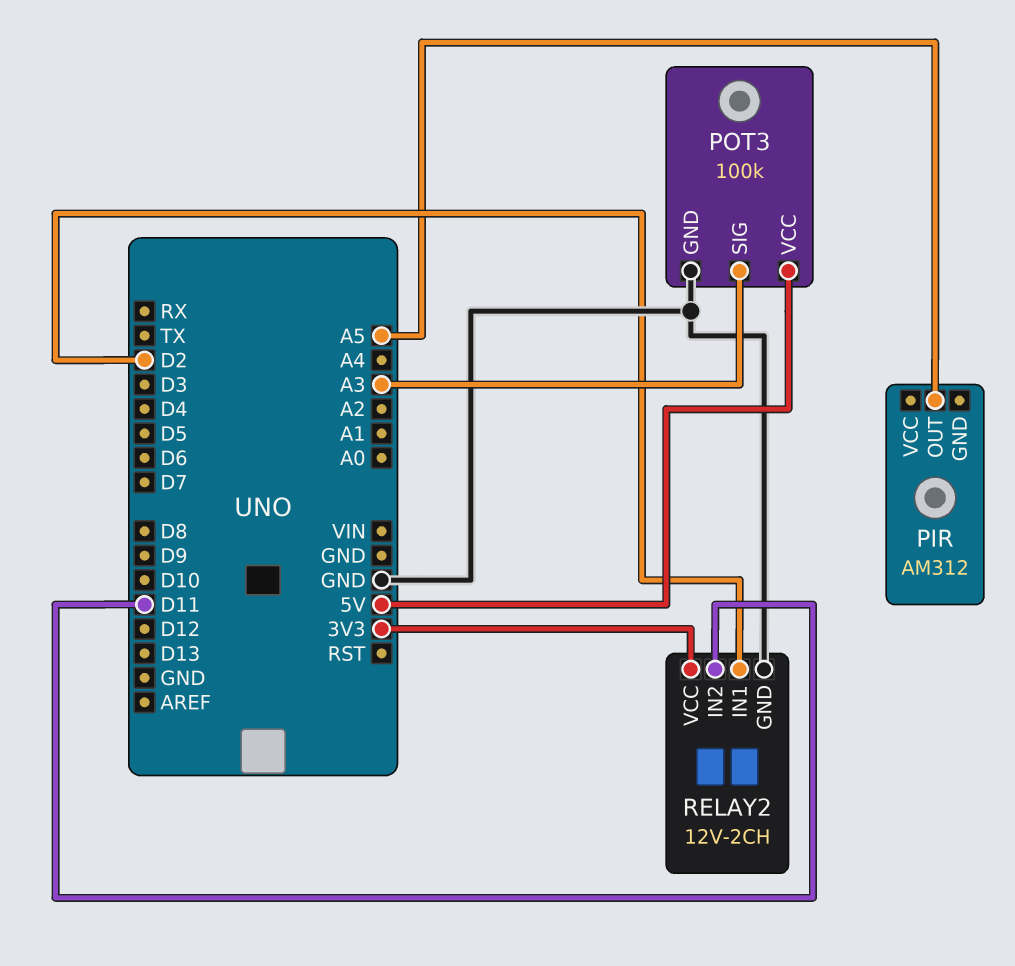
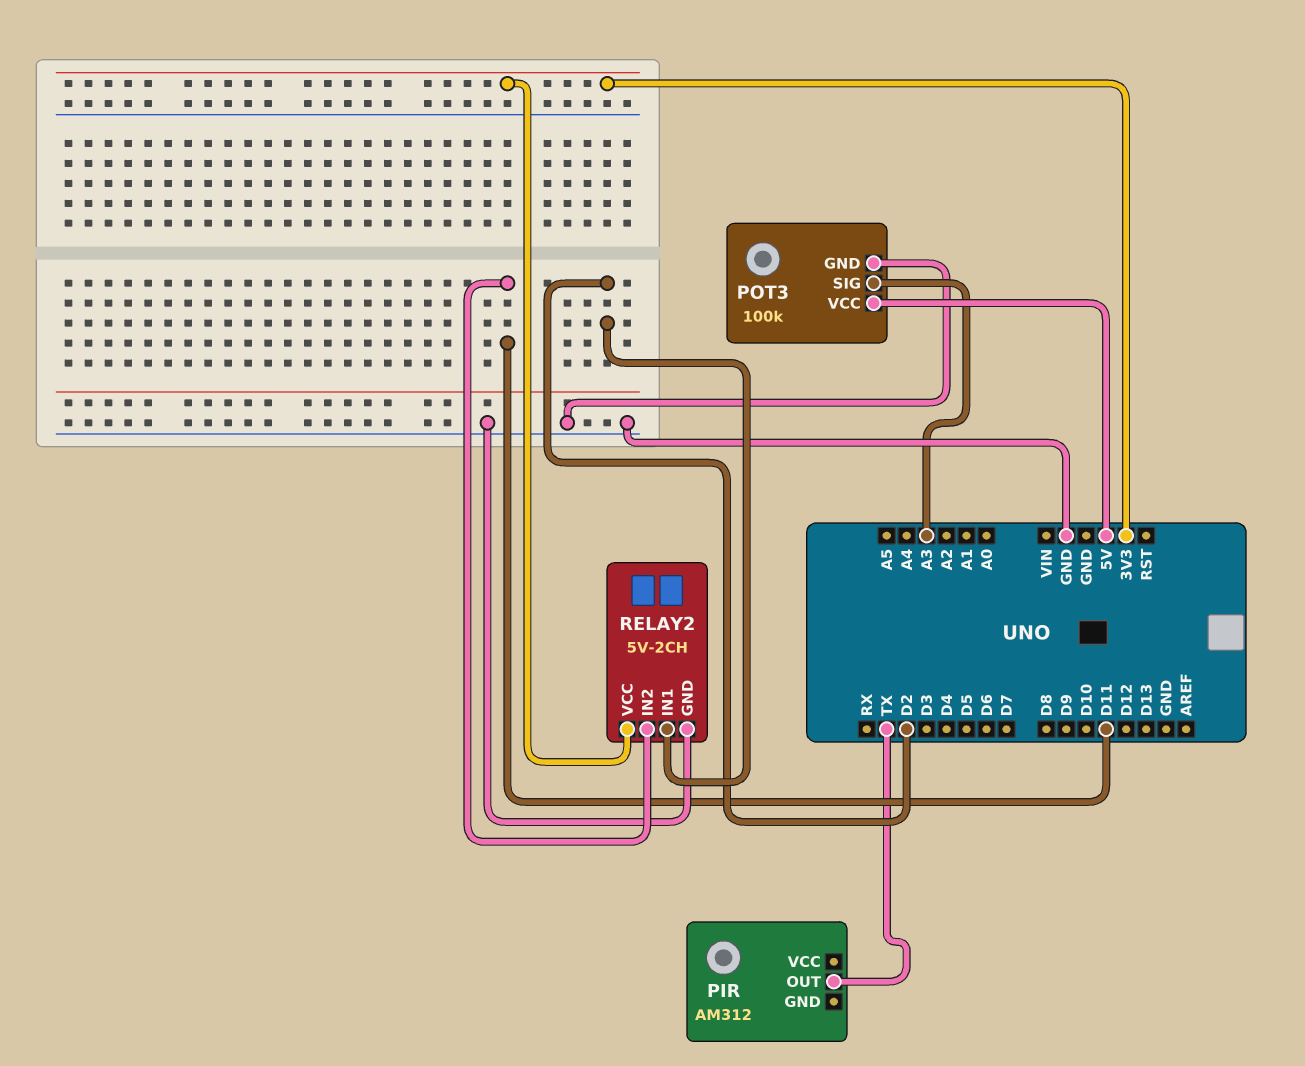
PIR pin OUT: A5 -> TX
RELAY2: 12V-2CH -> 5V-2CH

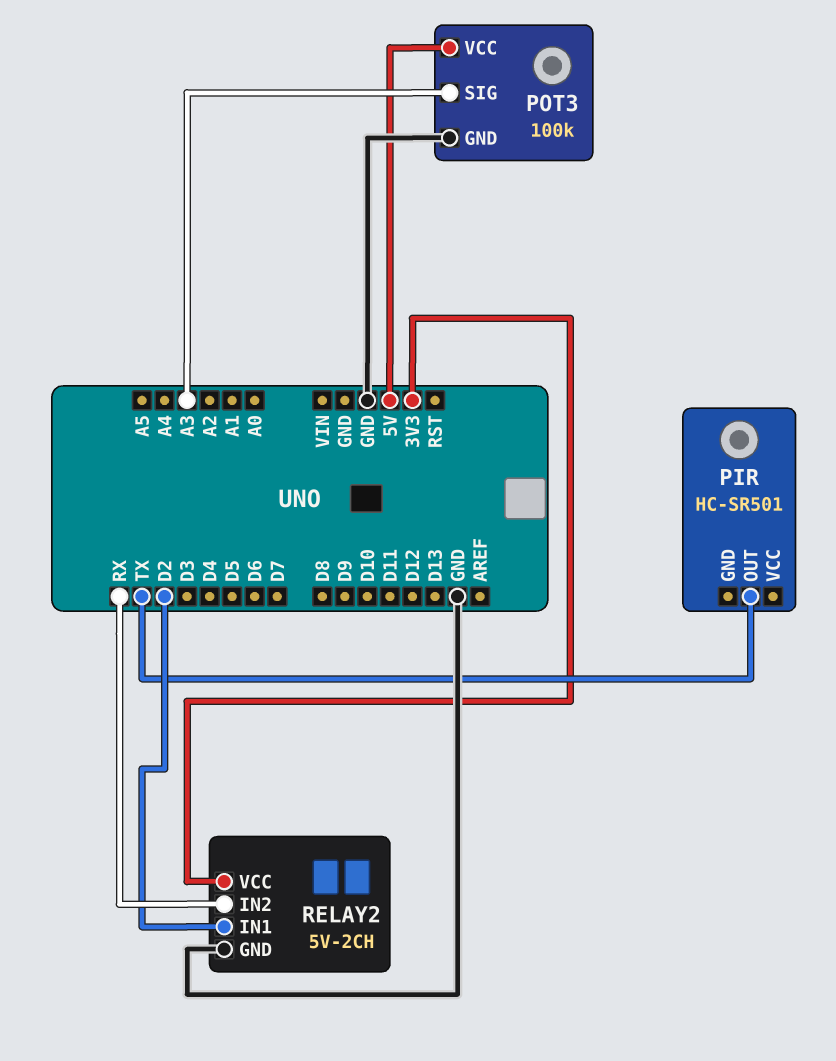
PIR: AM312 -> HC-SR501
RELAY2 pin IN2: D11 -> RX

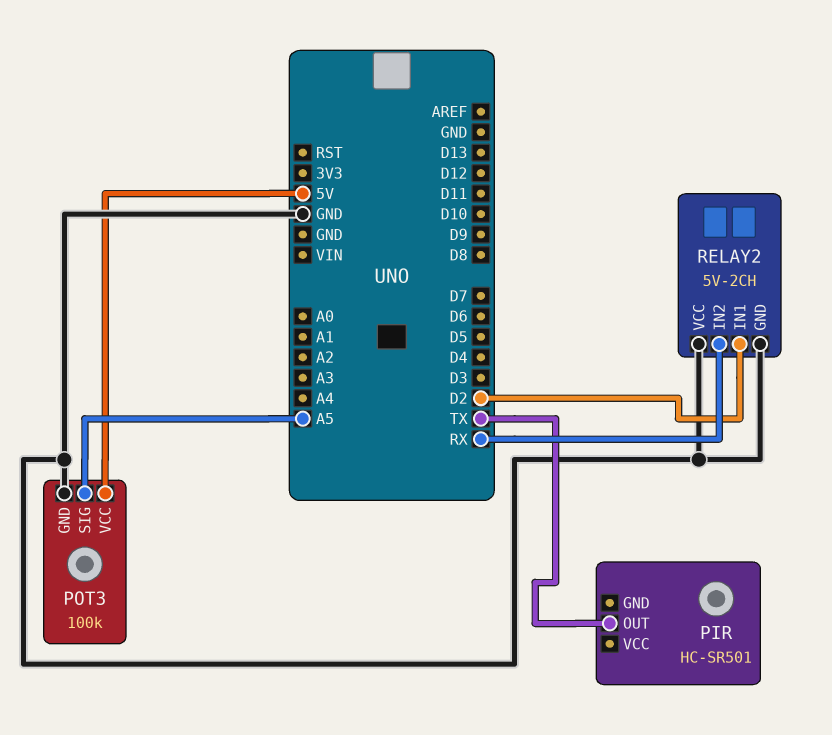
POT3 pin SIG: A3 -> A5
RELAY2 pin VCC: 3V3 -> GND

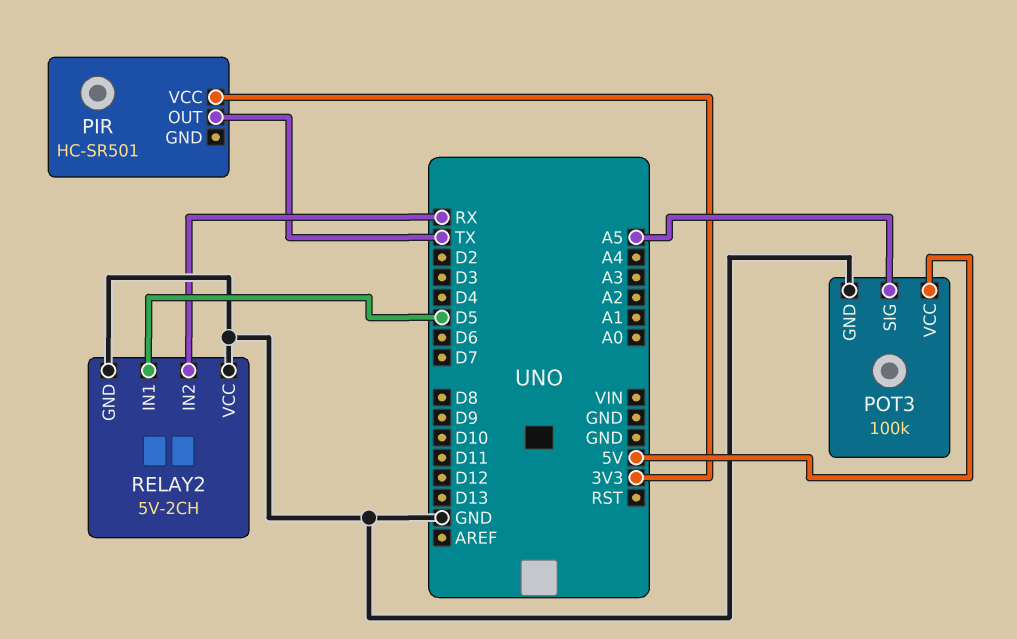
PIR pin VCC: none -> 3V3
RELAY2 pin IN1: D2 -> D5

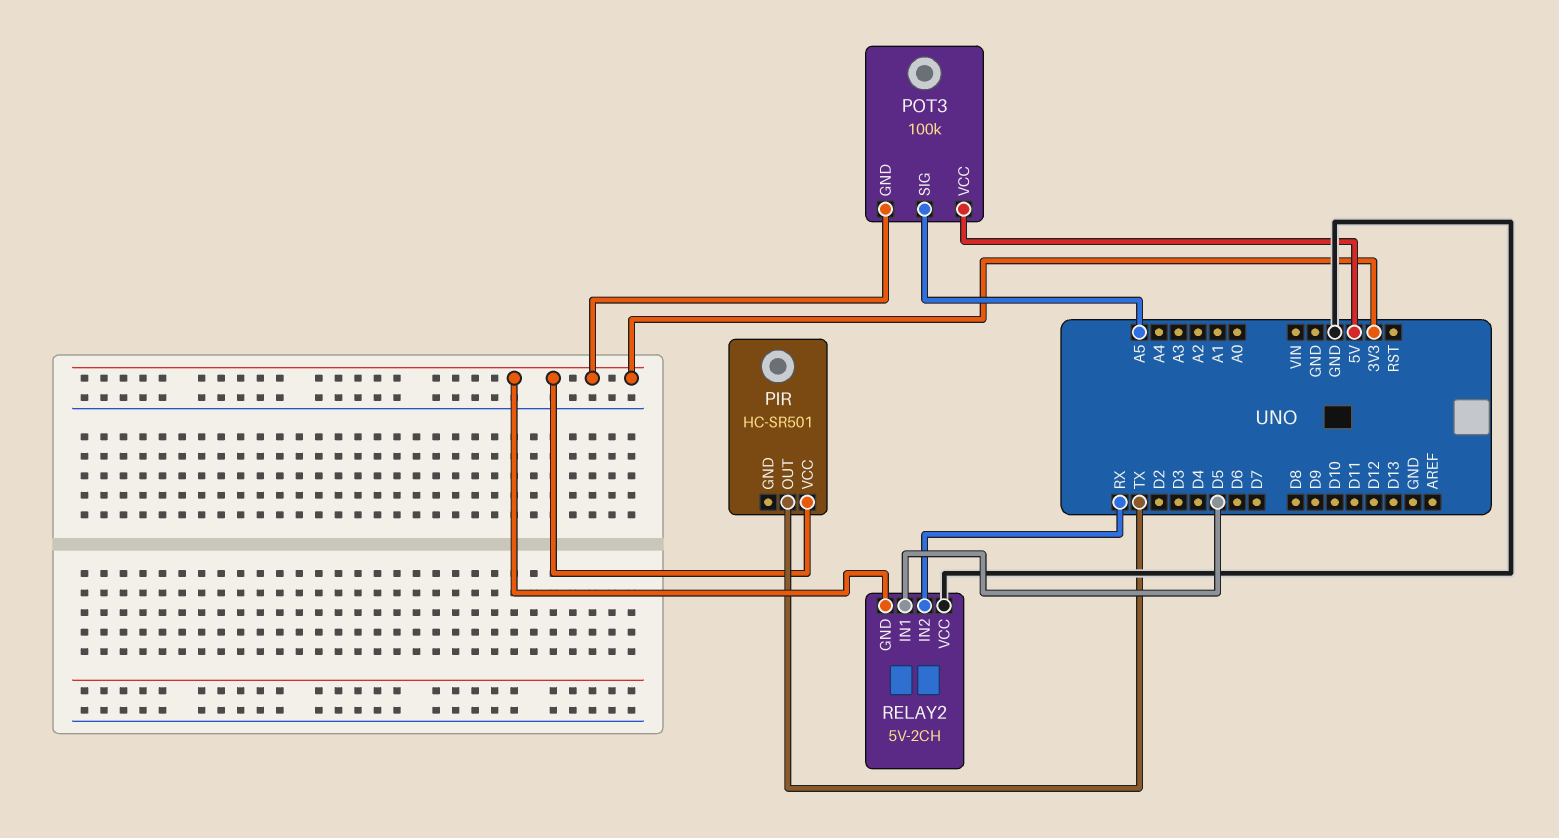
POT3 pin GND: GND -> 3V3
RELAY2 pin GND: GND -> 3V3

